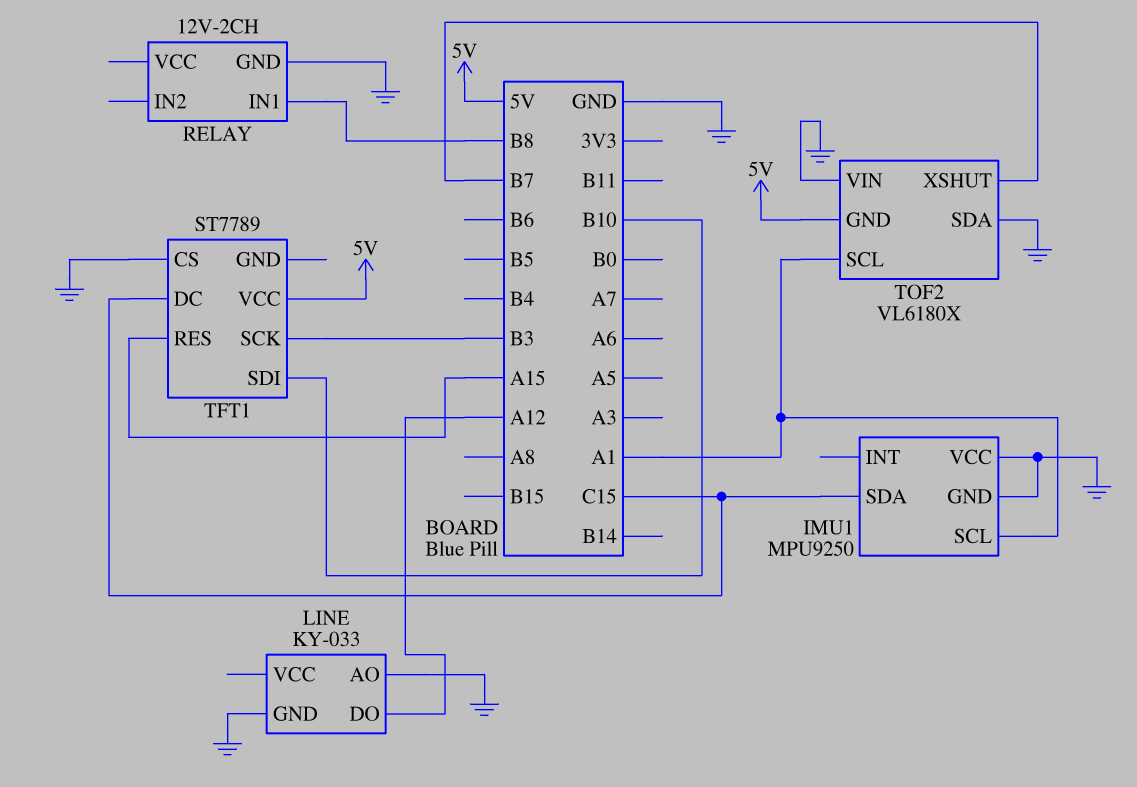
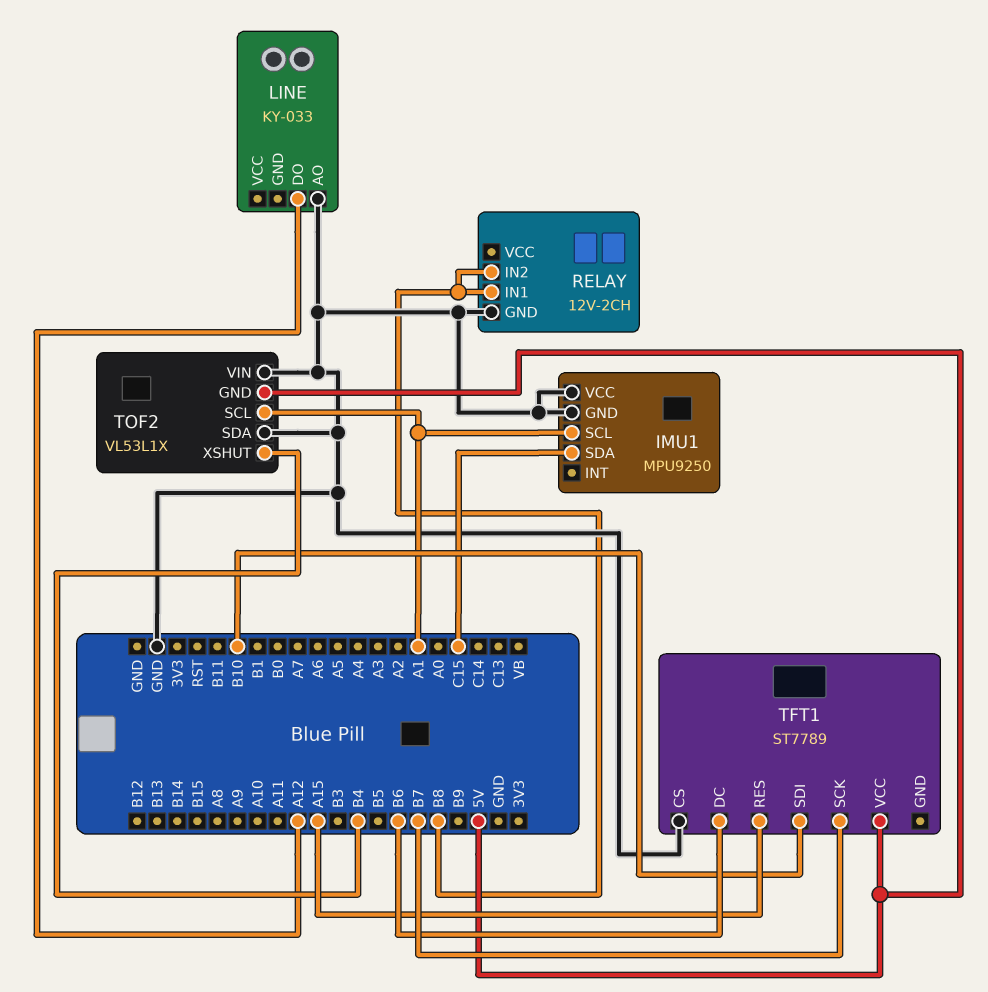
LINE pin GND: GND -> none
RELAY pin IN2: none -> B8
TFT1 pin DC: C15 -> B6
TFT1 pin SCK: B3 -> B7
TOF2: VL6180X -> VL53L1X
TOF2 pin XSHUT: B7 -> B4

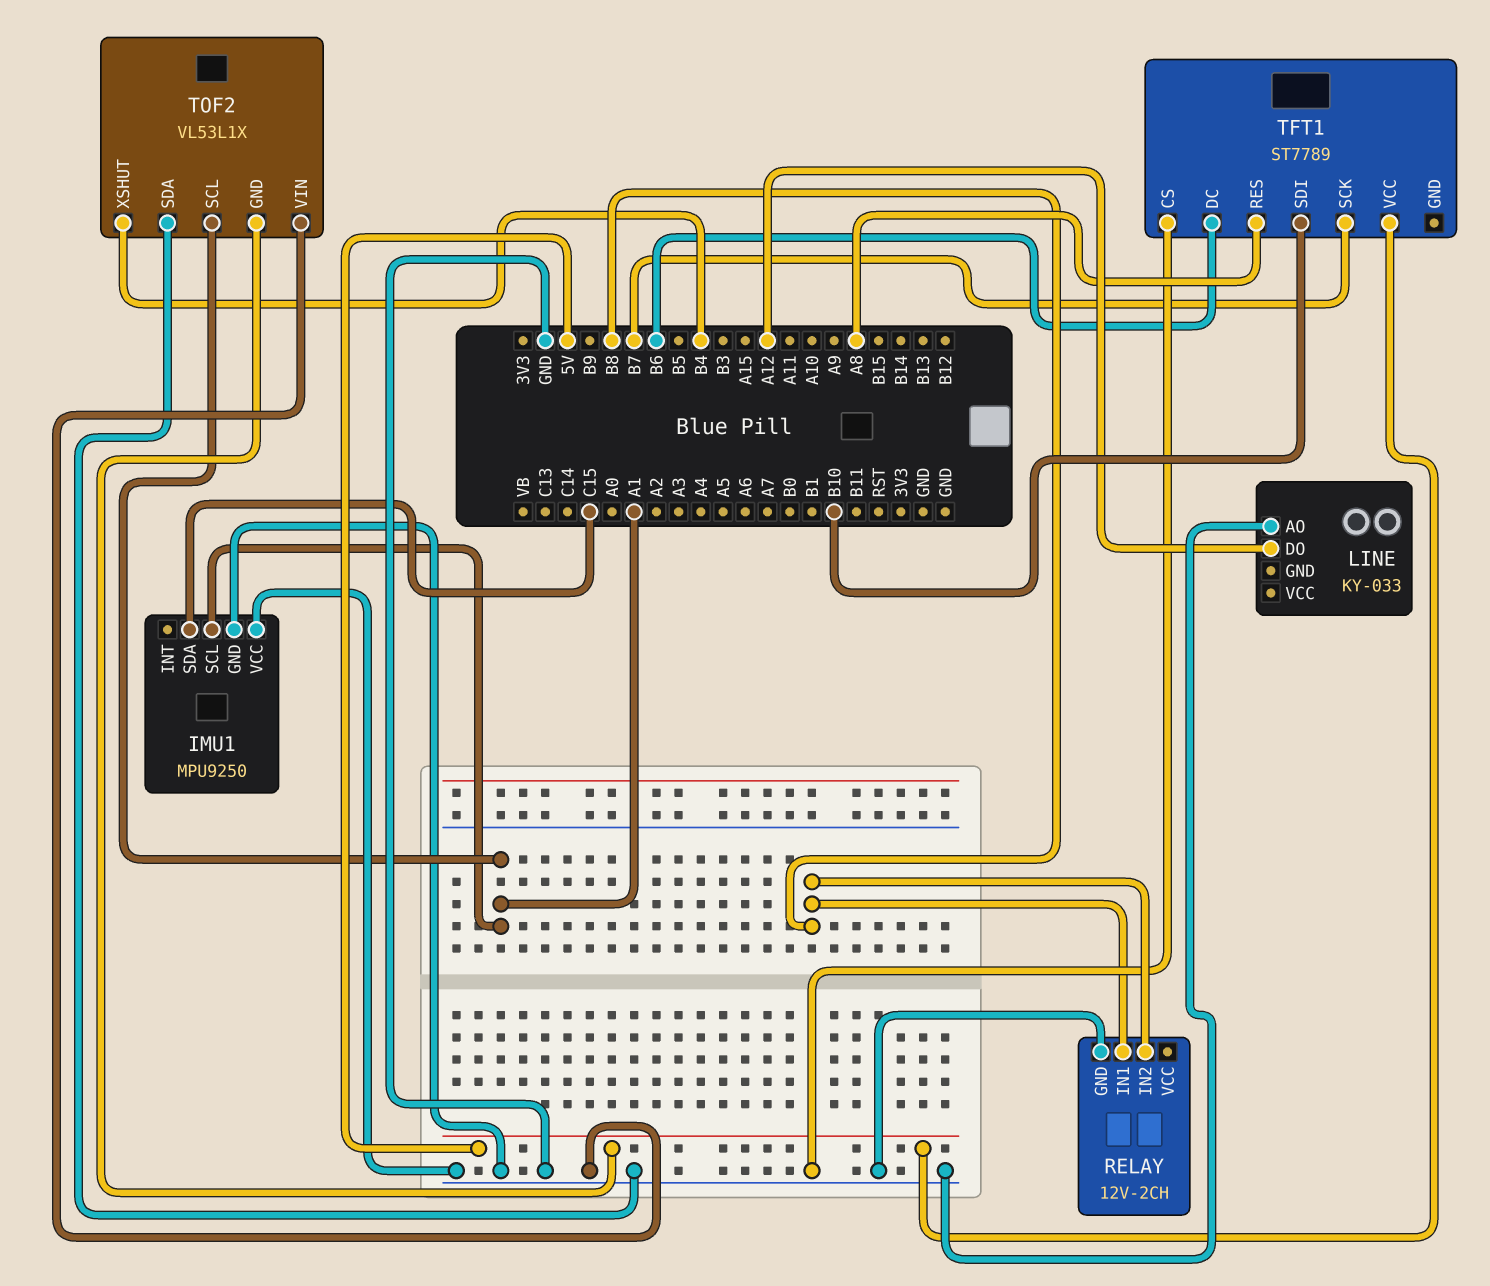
TFT1 pin RES: A15 -> A8

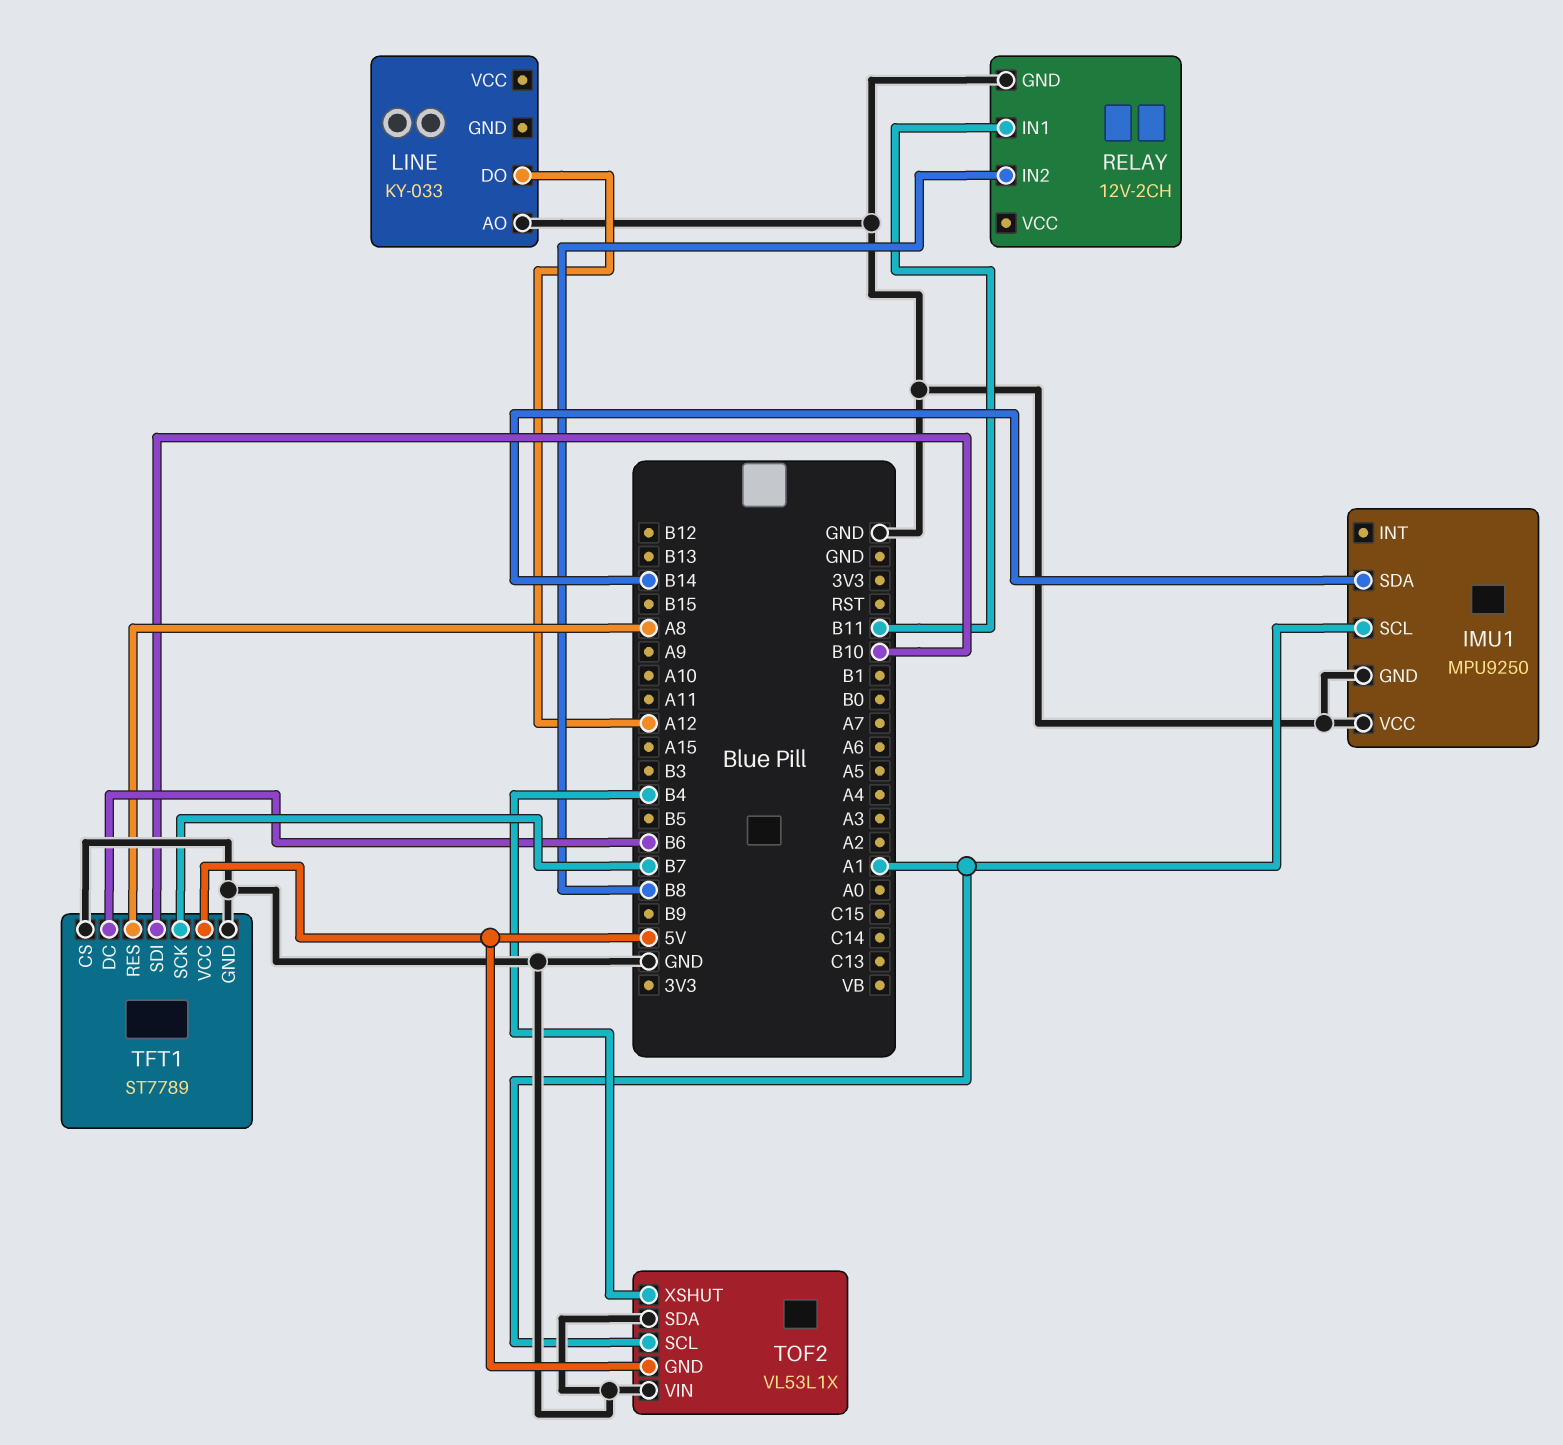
IMU1 pin SDA: C15 -> B14
RELAY pin IN1: B8 -> B11
TFT1 pin GND: none -> GND

